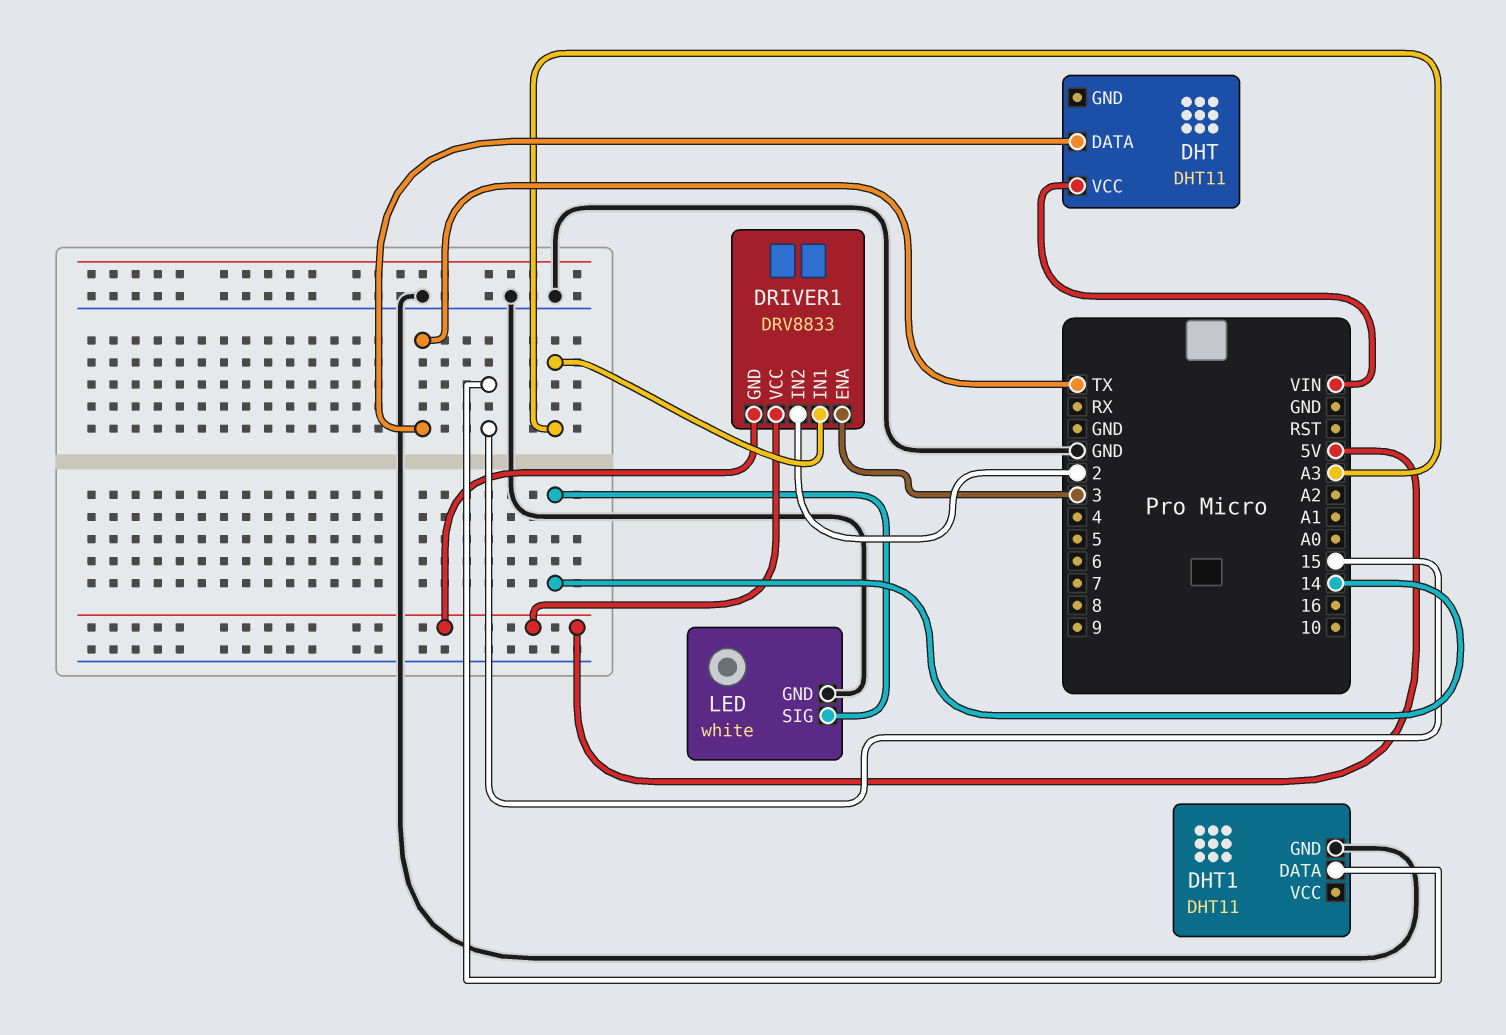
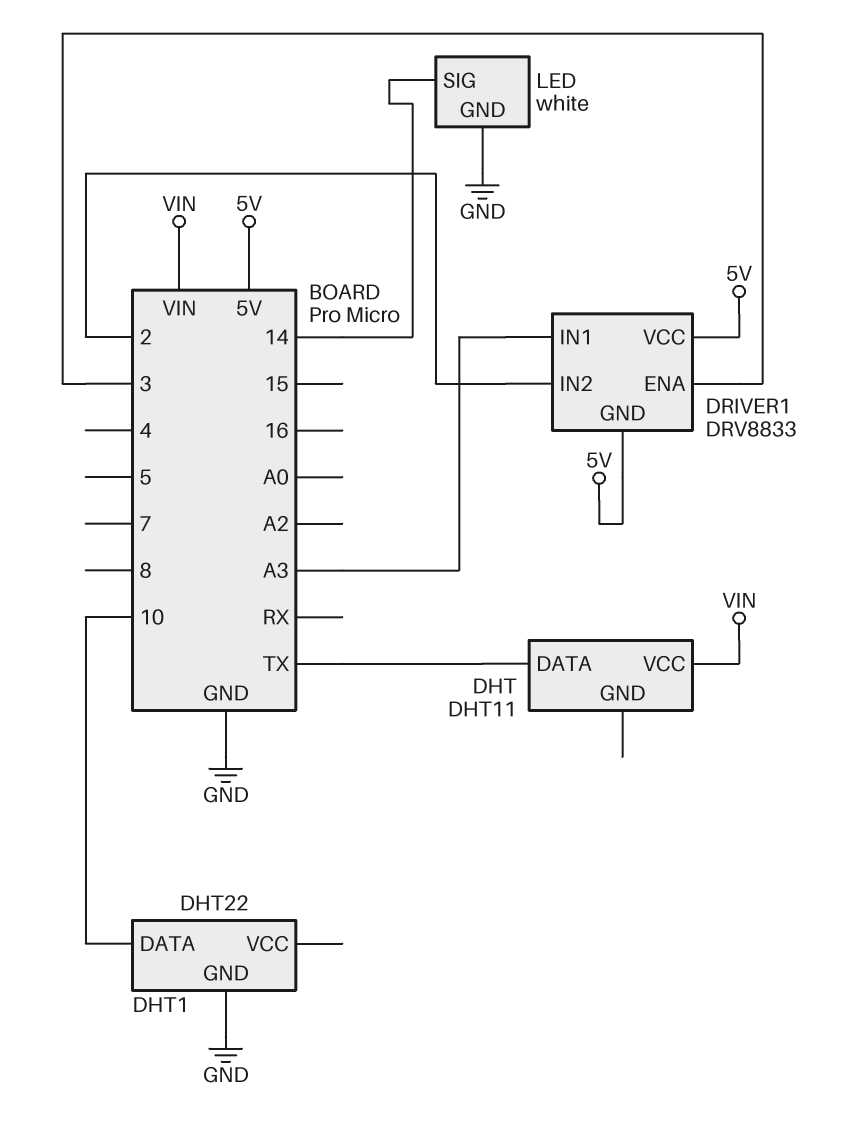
DHT1: DHT11 -> DHT22
DHT1 pin DATA: 15 -> 10

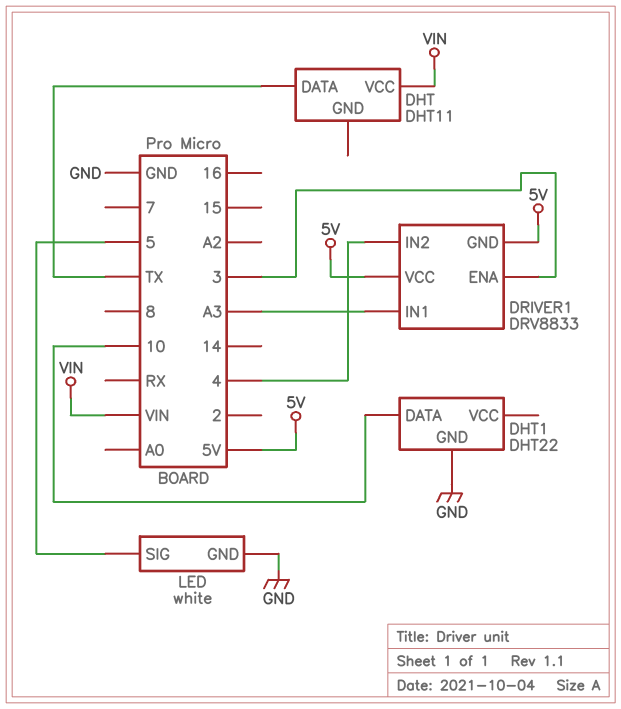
DRIVER1 pin IN2: 2 -> 4
LED pin SIG: 14 -> 5

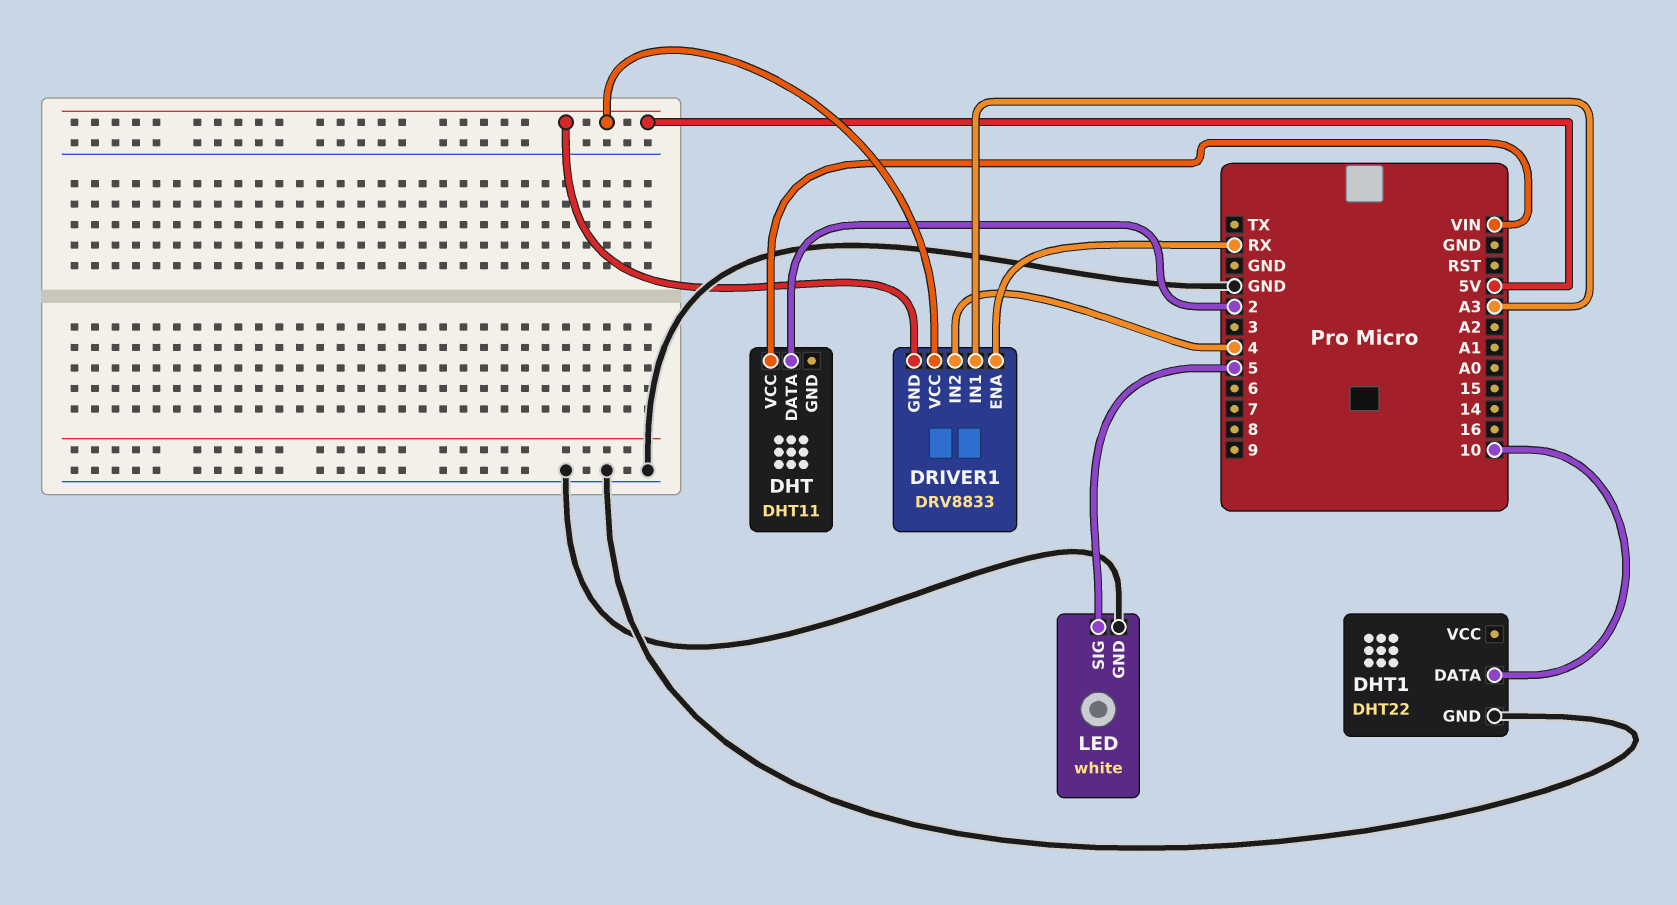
DHT pin DATA: TX -> 2
DRIVER1 pin ENA: 3 -> RX

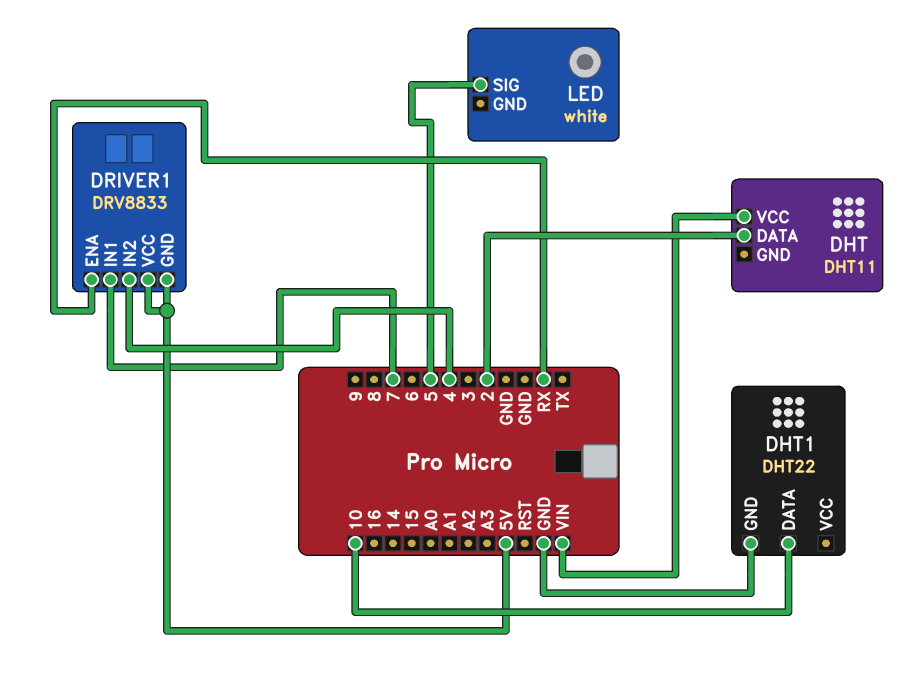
DRIVER1 pin IN1: A3 -> 7
LED pin GND: GND -> none

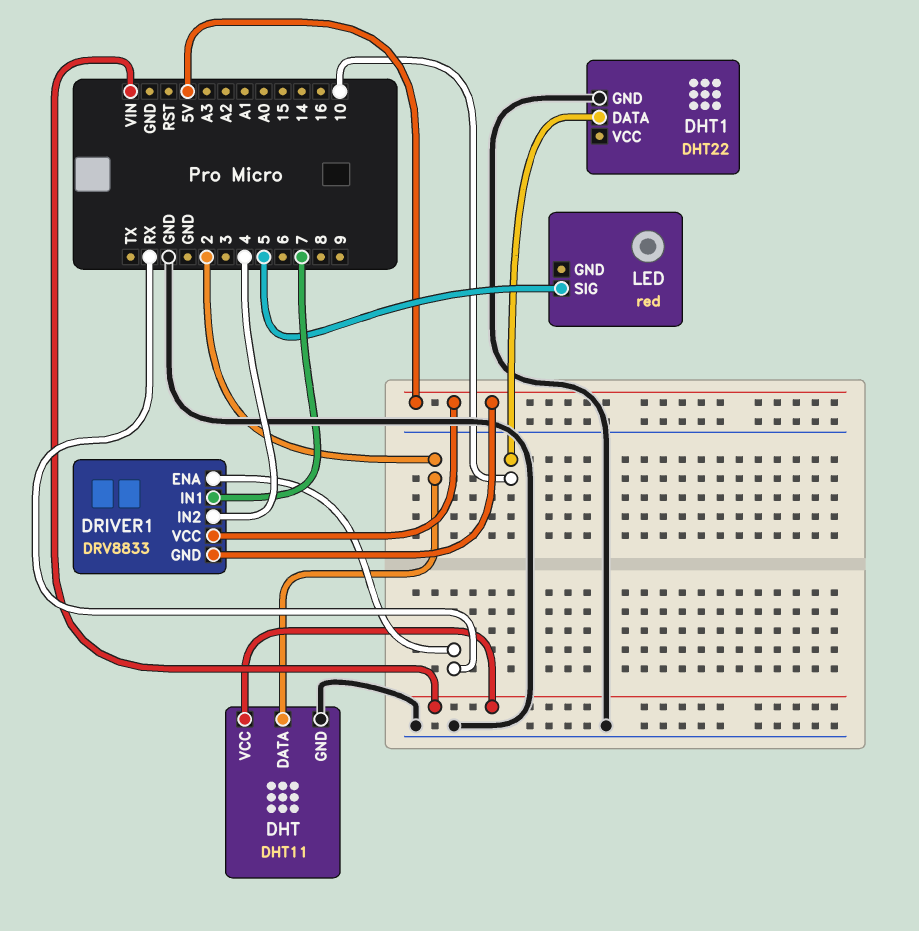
DHT pin GND: none -> GND
LED: white -> red

